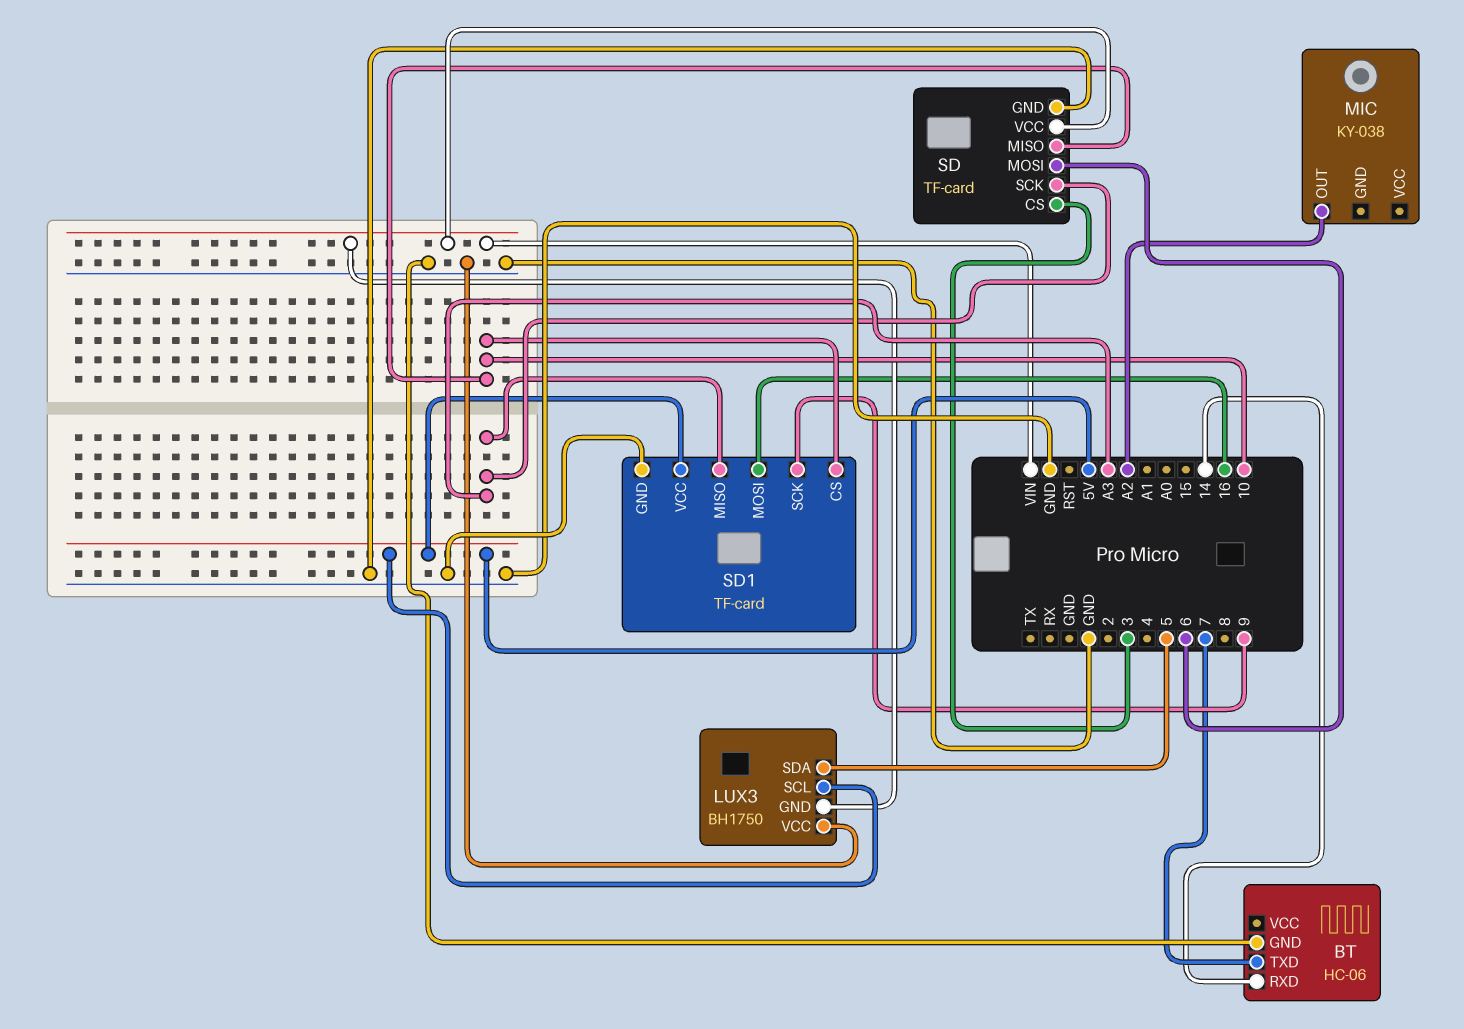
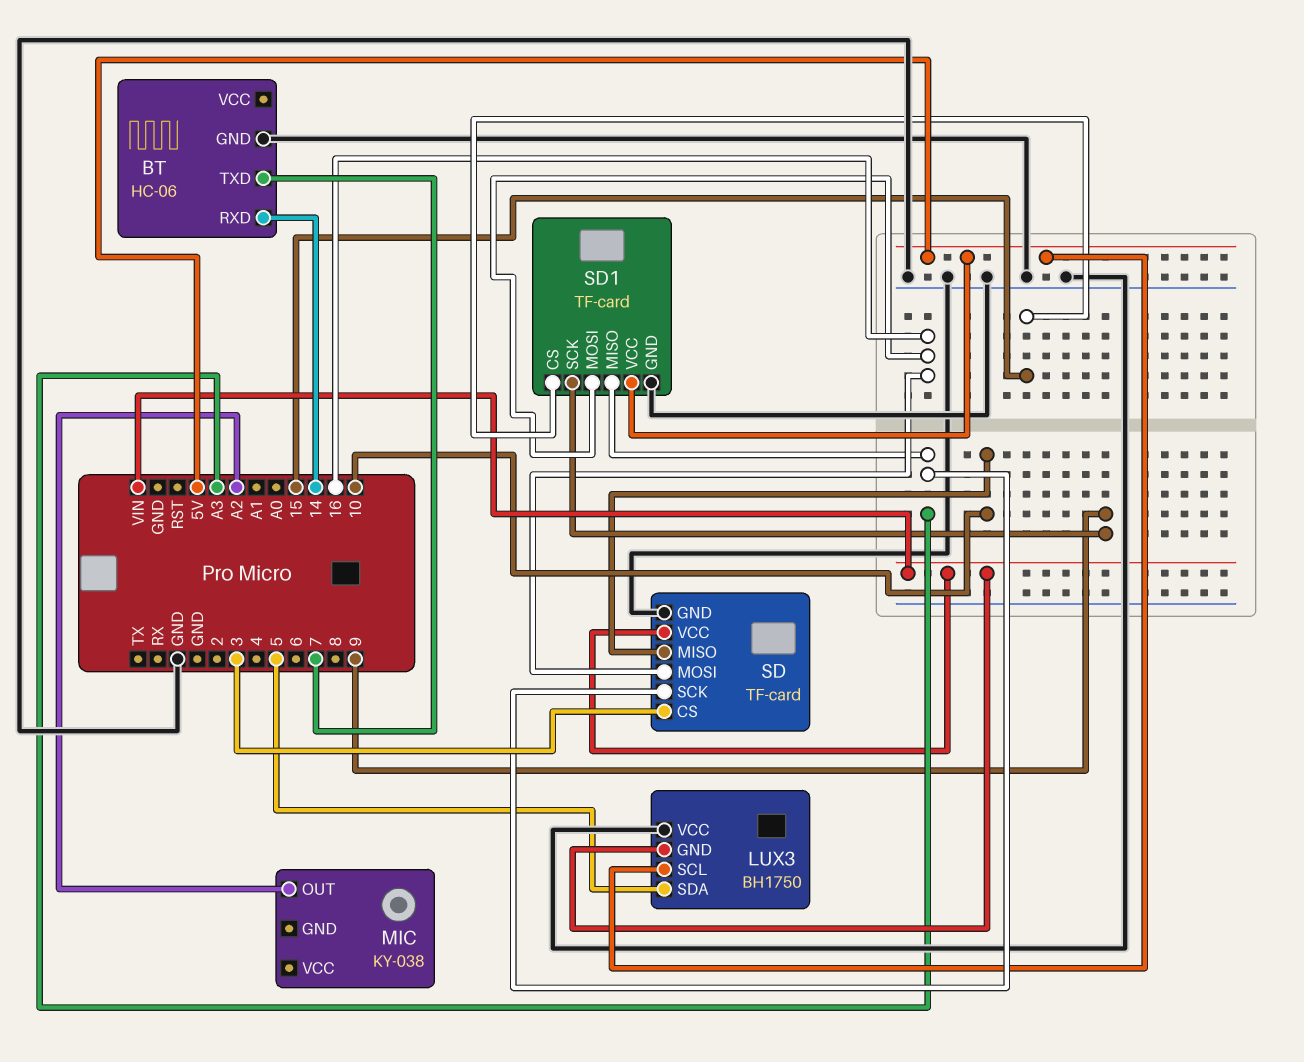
SD pin MOSI: 6 -> 16
SD1 pin CS: 10 -> 15

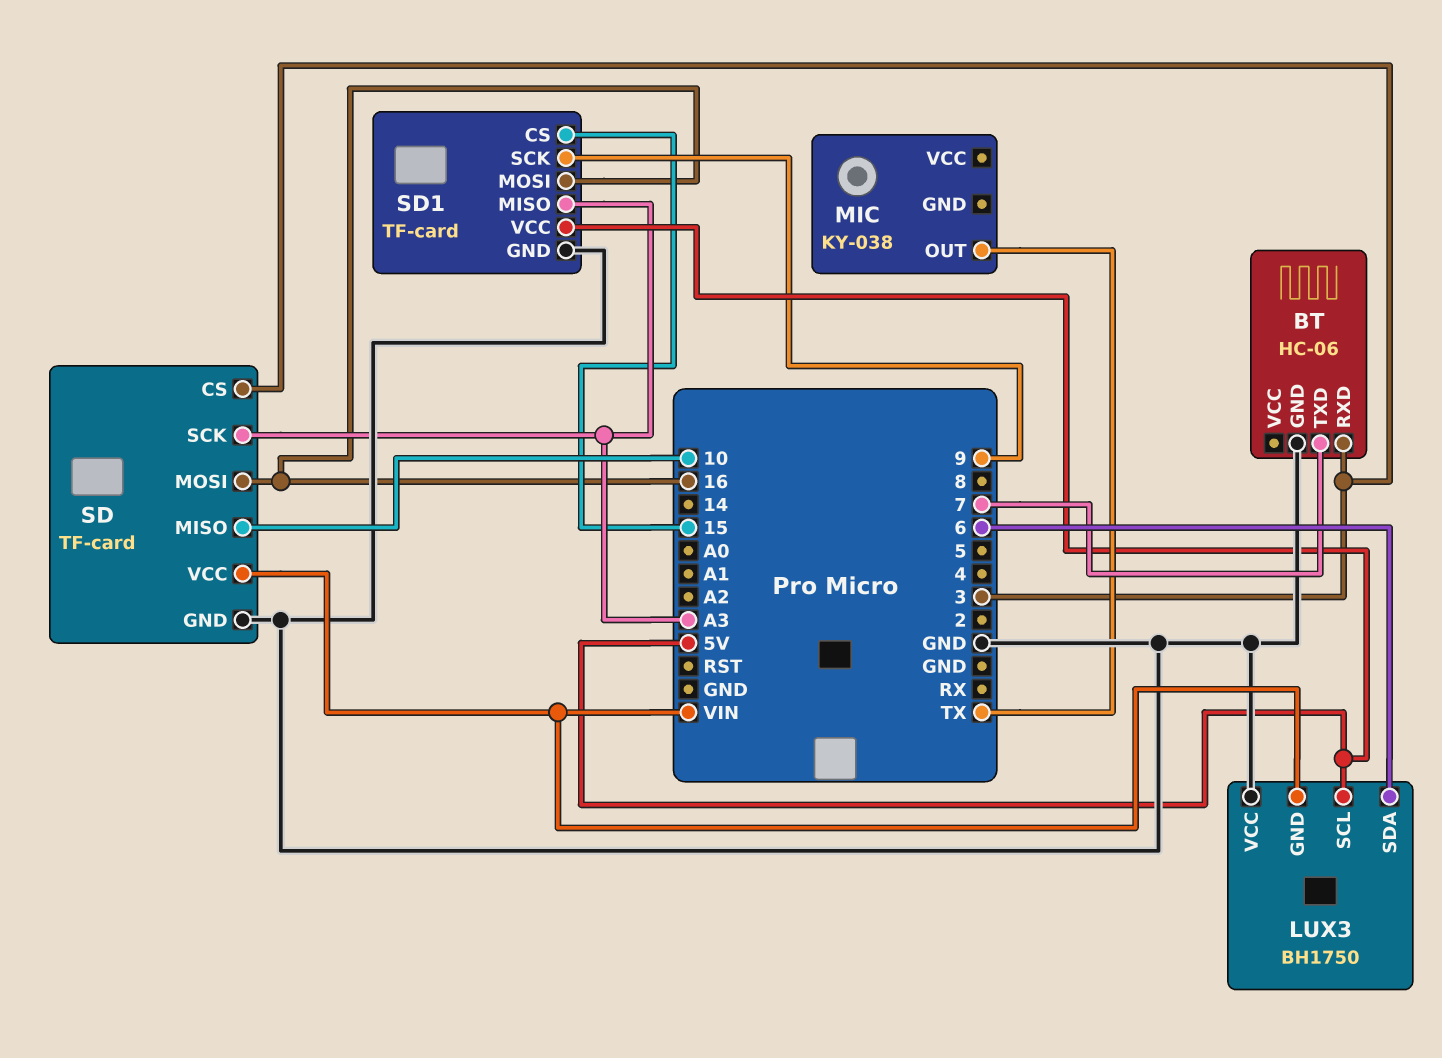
BT pin RXD: 14 -> 3
LUX3 pin SDA: 5 -> 6
MIC pin OUT: A2 -> TX

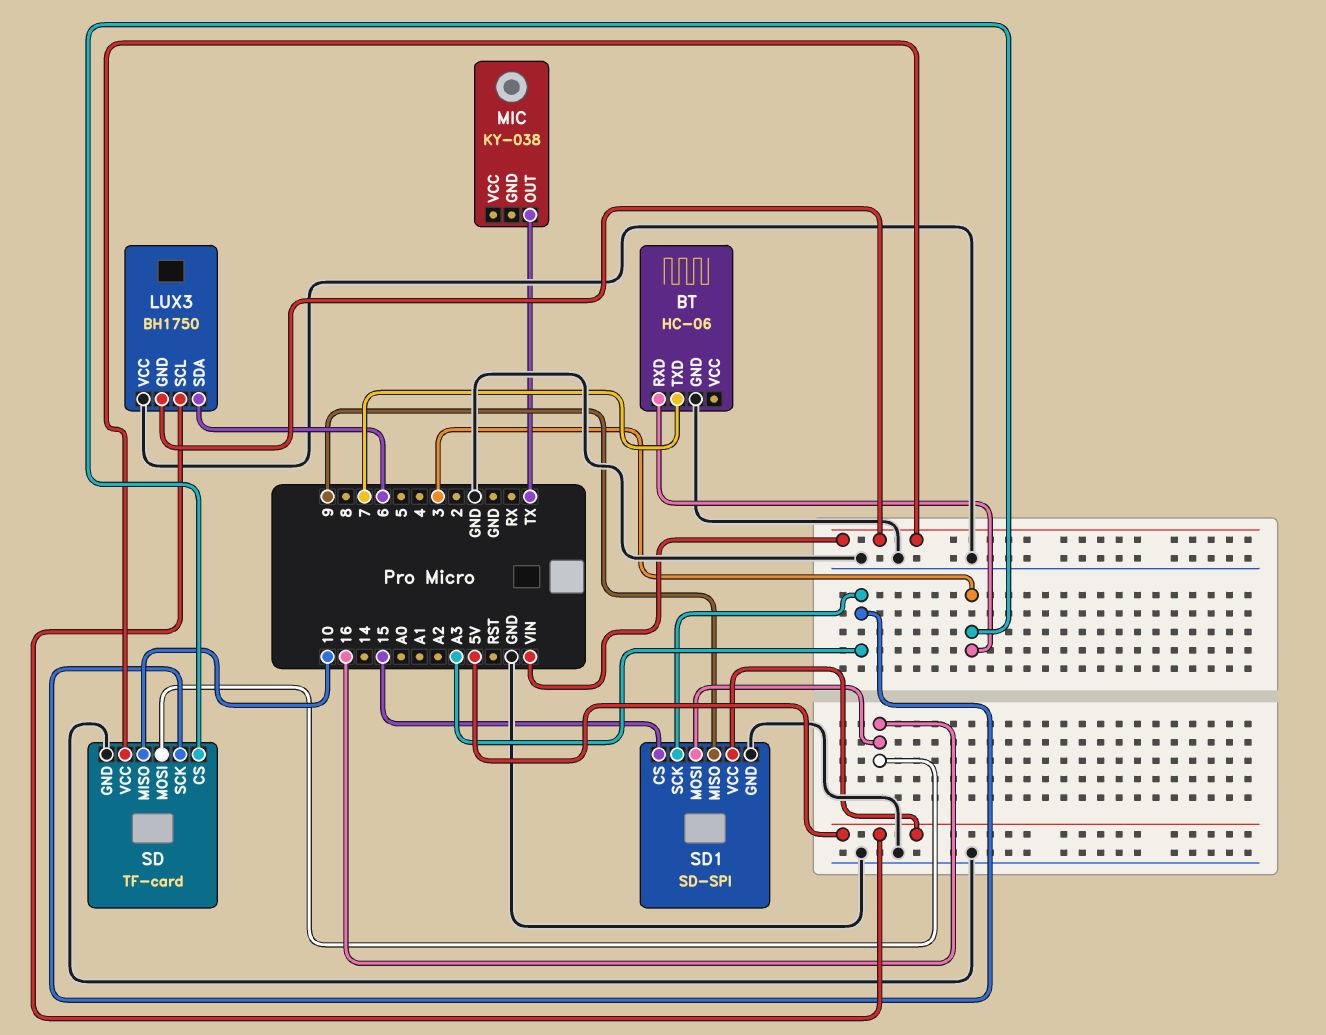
SD1: TF-card -> SD-SPI
SD1 pin MISO: A3 -> 9
SD1 pin SCK: 9 -> A3

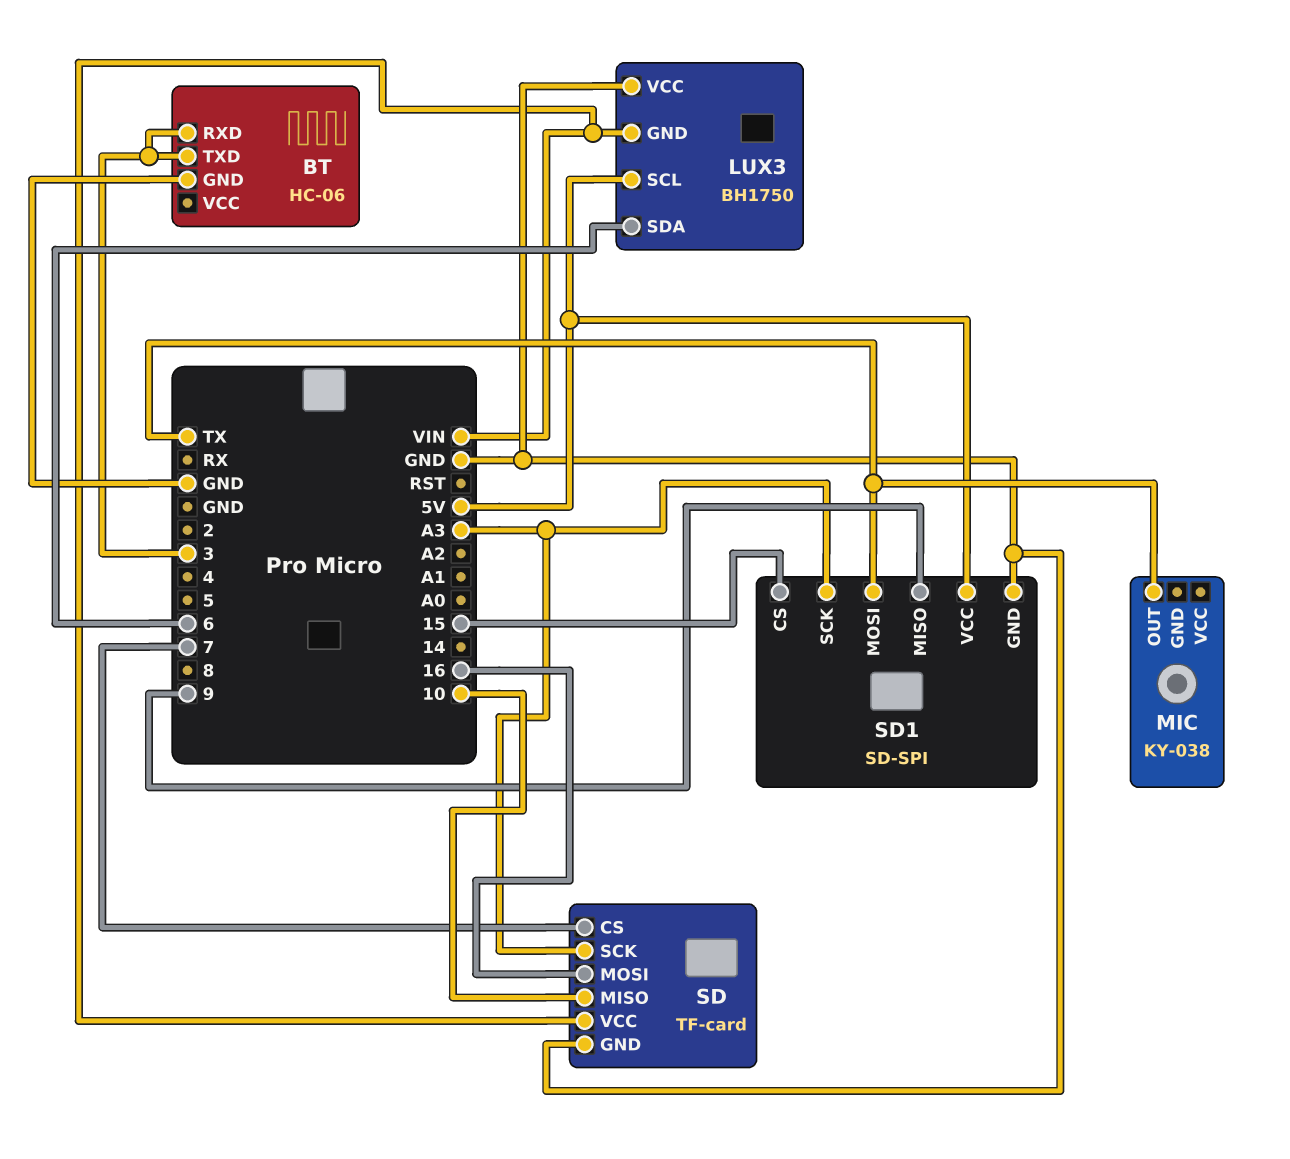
BT pin TXD: 7 -> 3
SD pin CS: 3 -> 7
SD1 pin MOSI: 16 -> TX

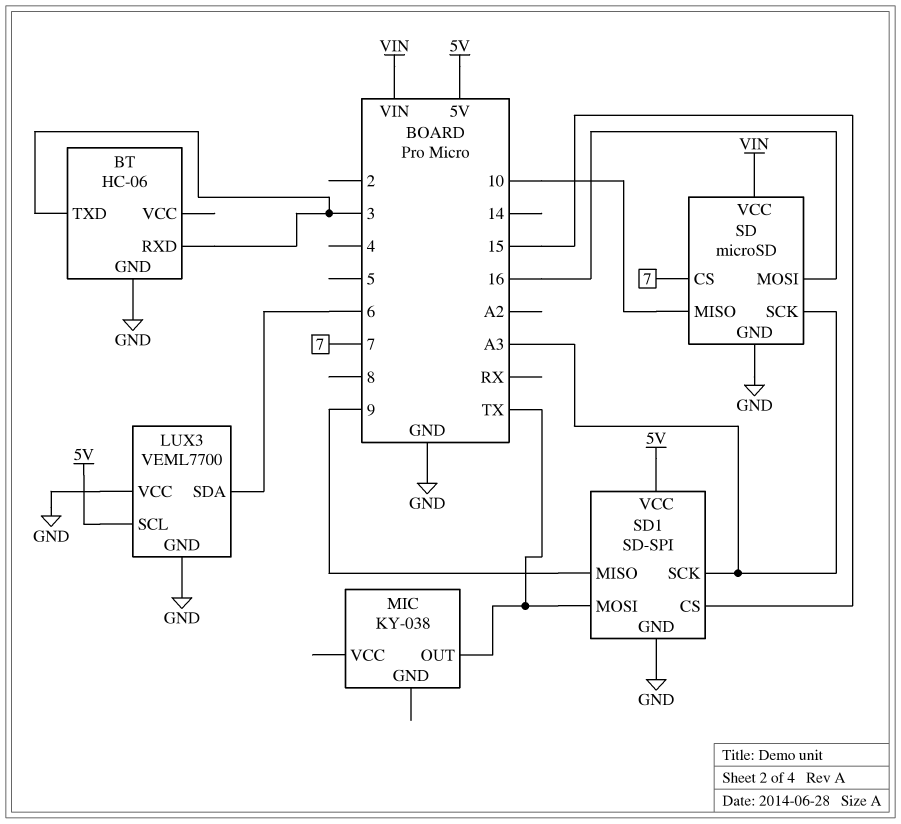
LUX3: BH1750 -> VEML7700
LUX3 pin GND: VIN -> GND
SD: TF-card -> microSD

